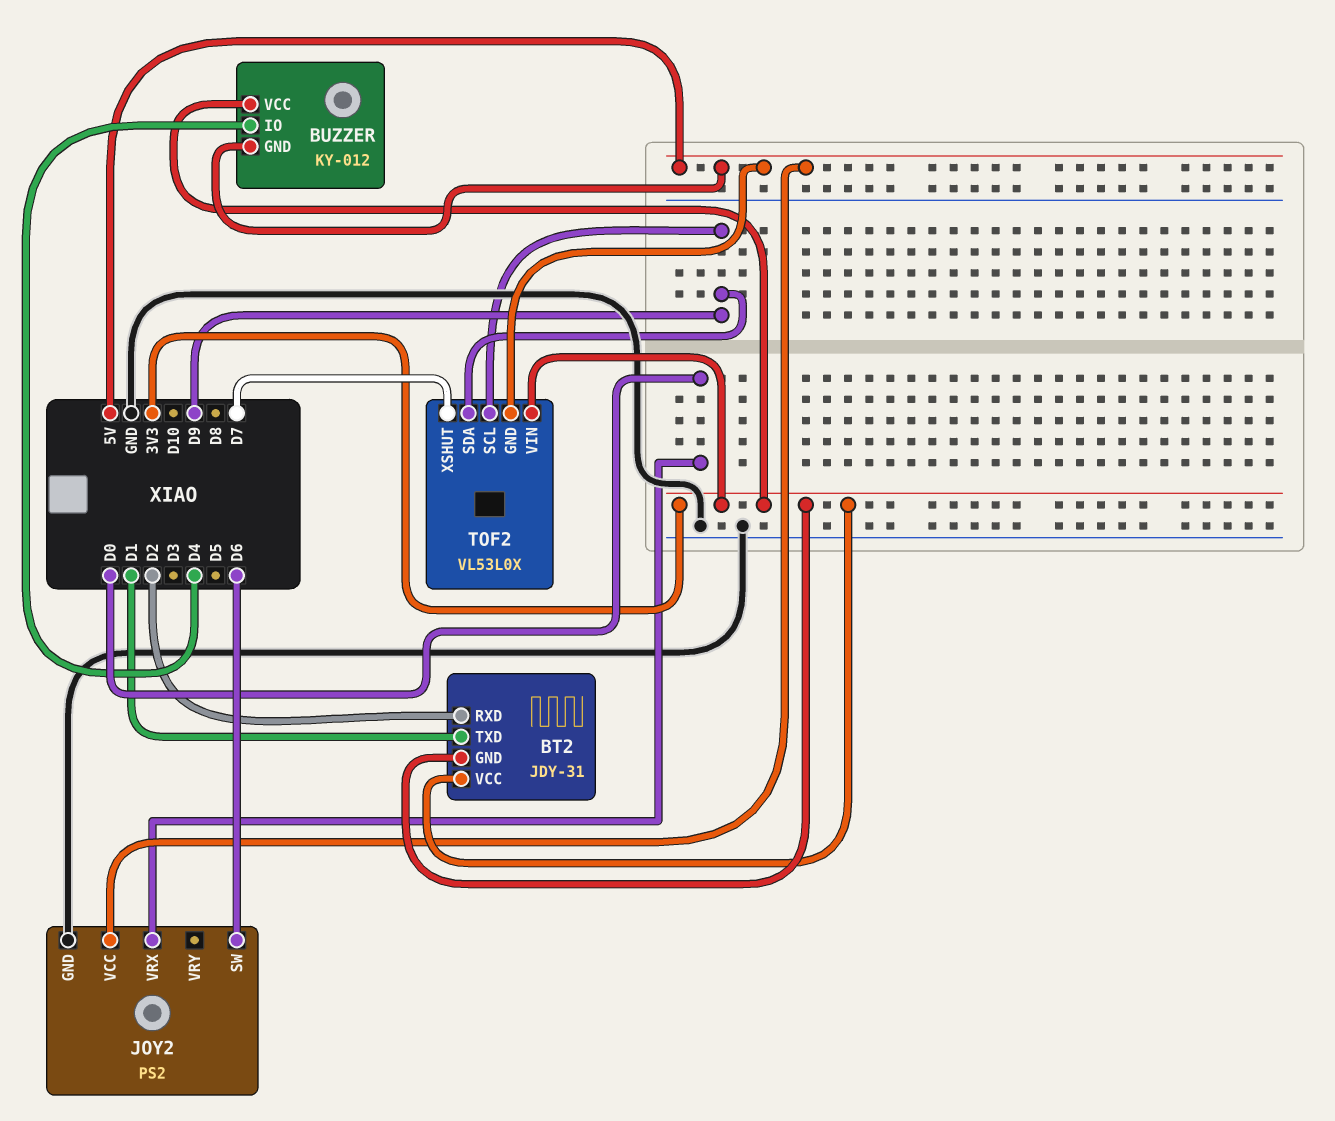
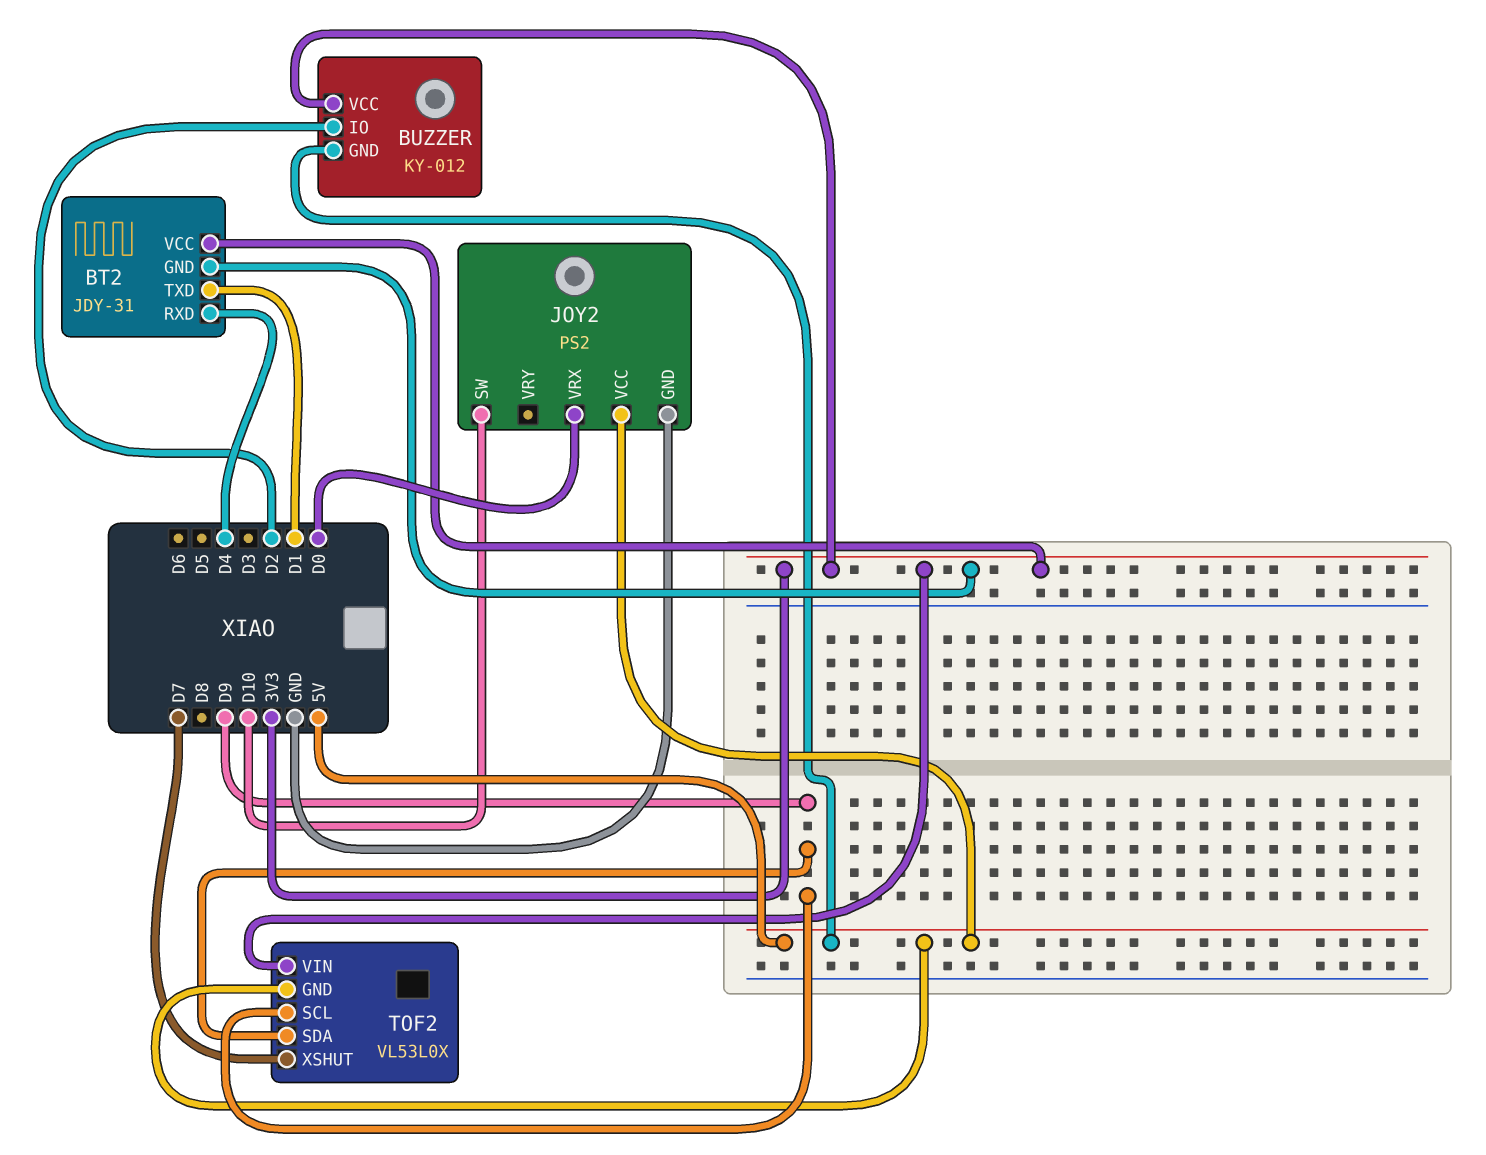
BT2 pin RXD: D2 -> D4
BUZZER pin IO: D4 -> D2
JOY2 pin SW: D6 -> D10

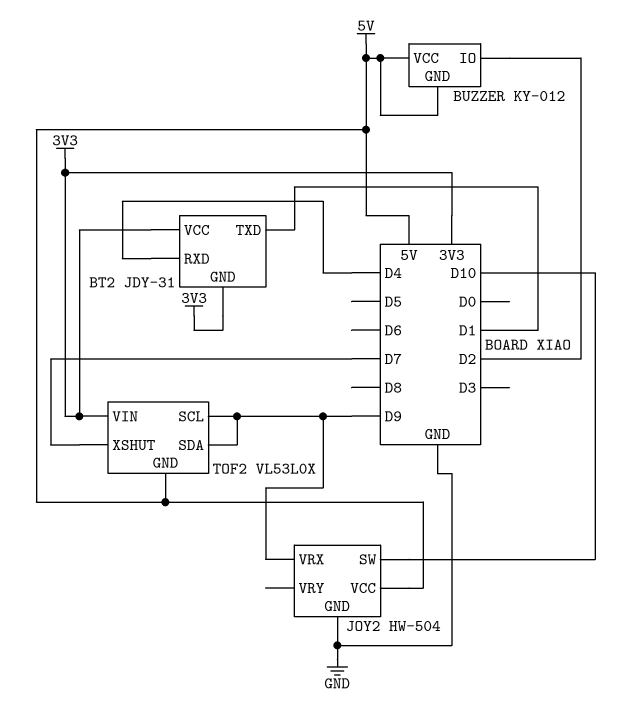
BUZZER pin VCC: 3V3 -> 5V
JOY2: PS2 -> HW-504
JOY2 pin VRX: D0 -> D9

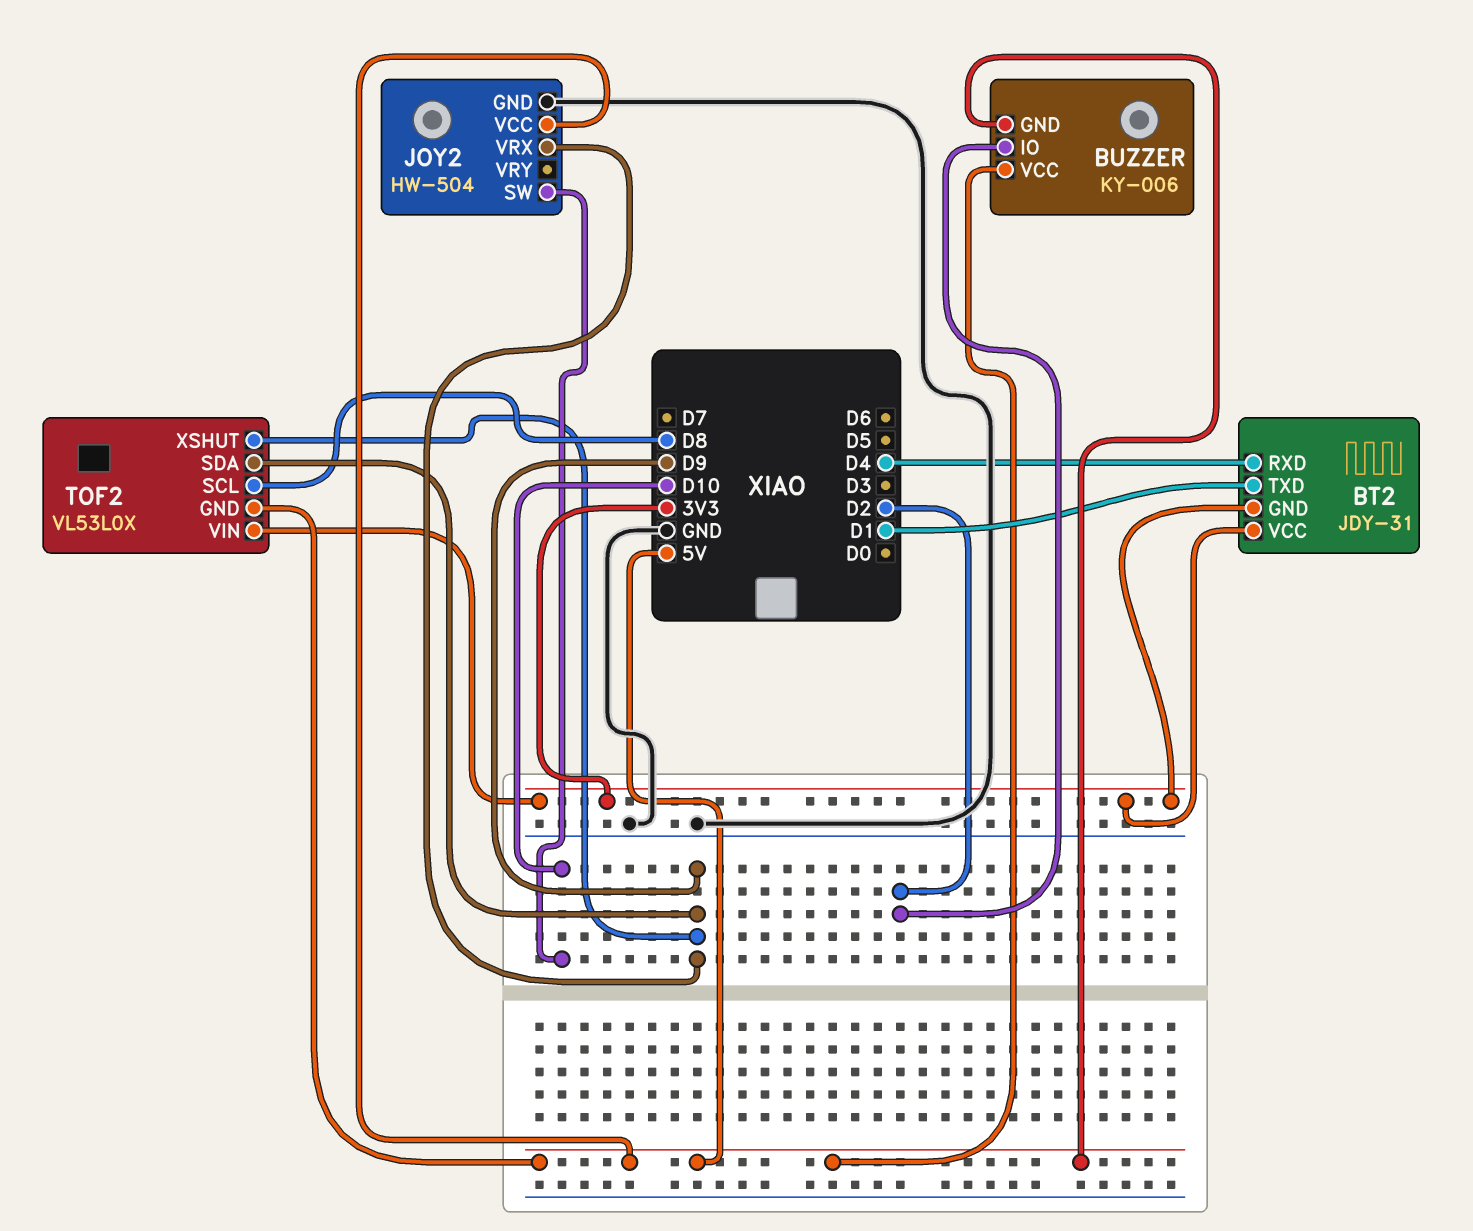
BUZZER: KY-012 -> KY-006
TOF2 pin SCL: D9 -> D8
TOF2 pin XSHUT: D7 -> D9

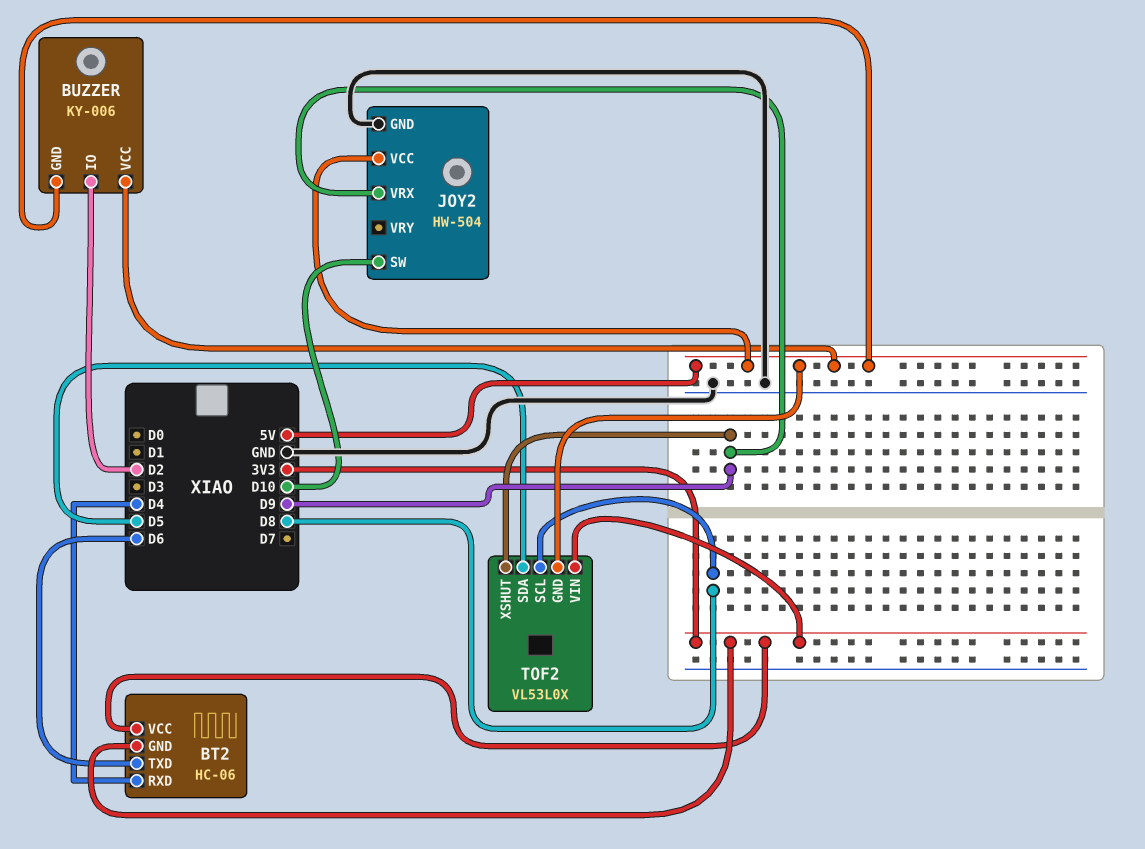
BT2: JDY-31 -> HC-06
BT2 pin TXD: D1 -> D6
TOF2 pin SDA: D9 -> D5

